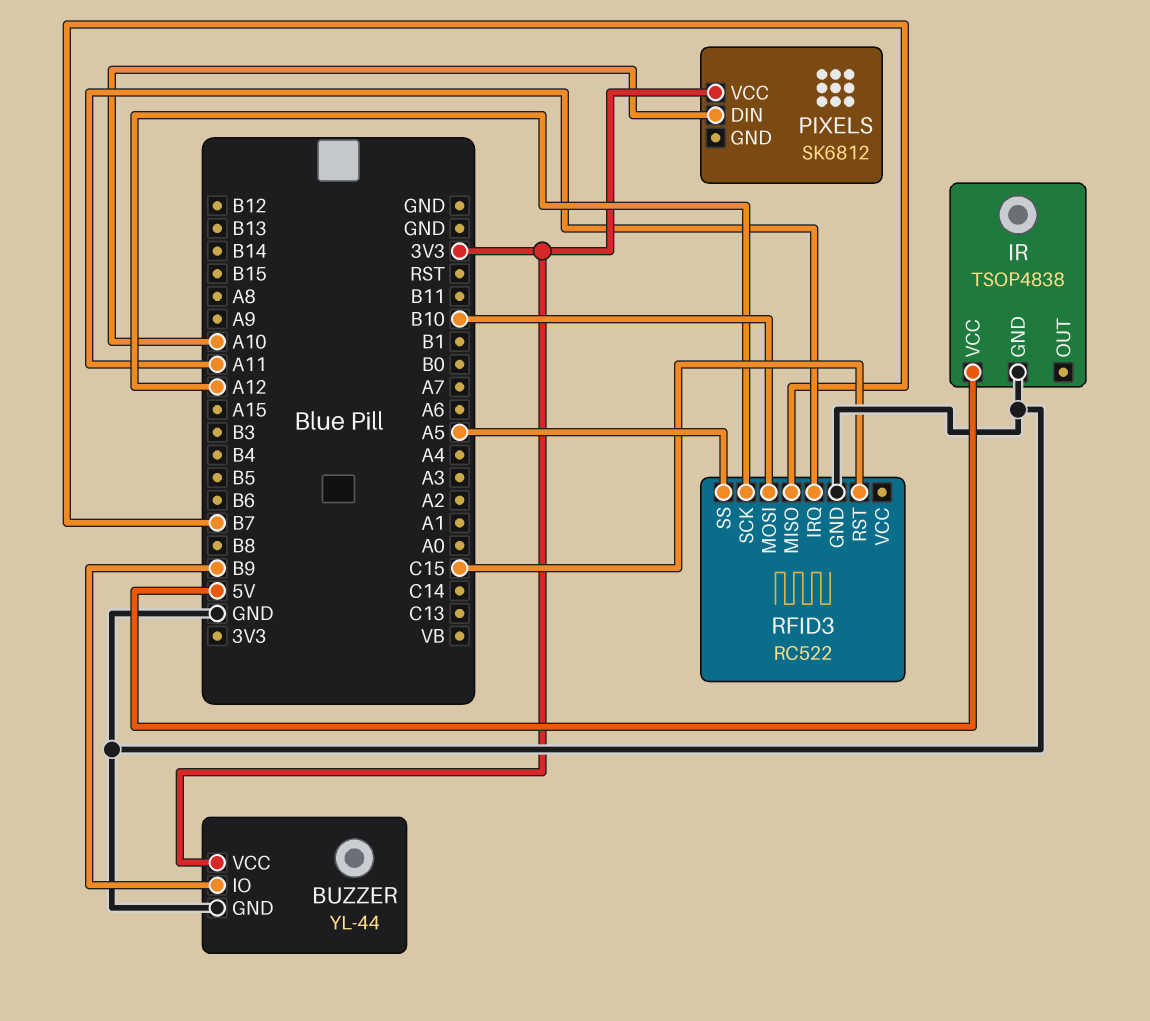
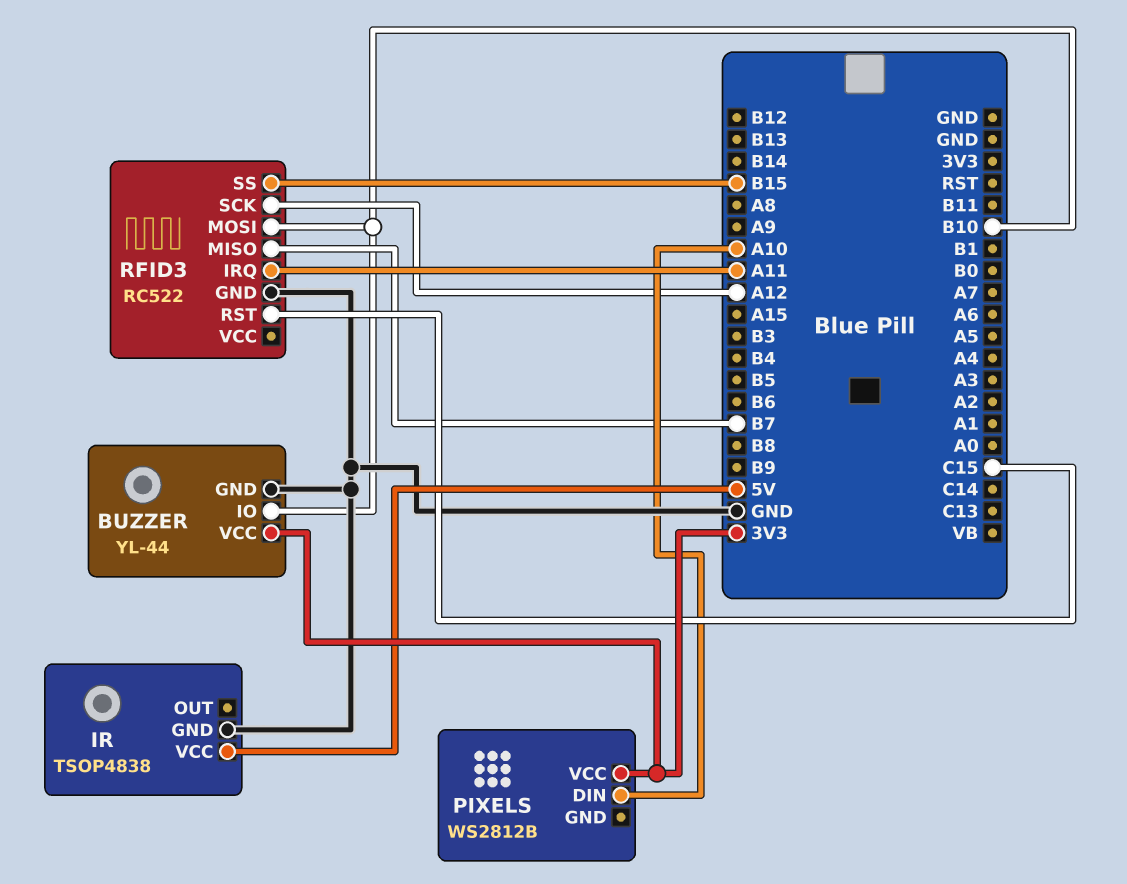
BUZZER pin IO: B9 -> B10
PIXELS: SK6812 -> WS2812B
RFID3 pin SS: A5 -> B15

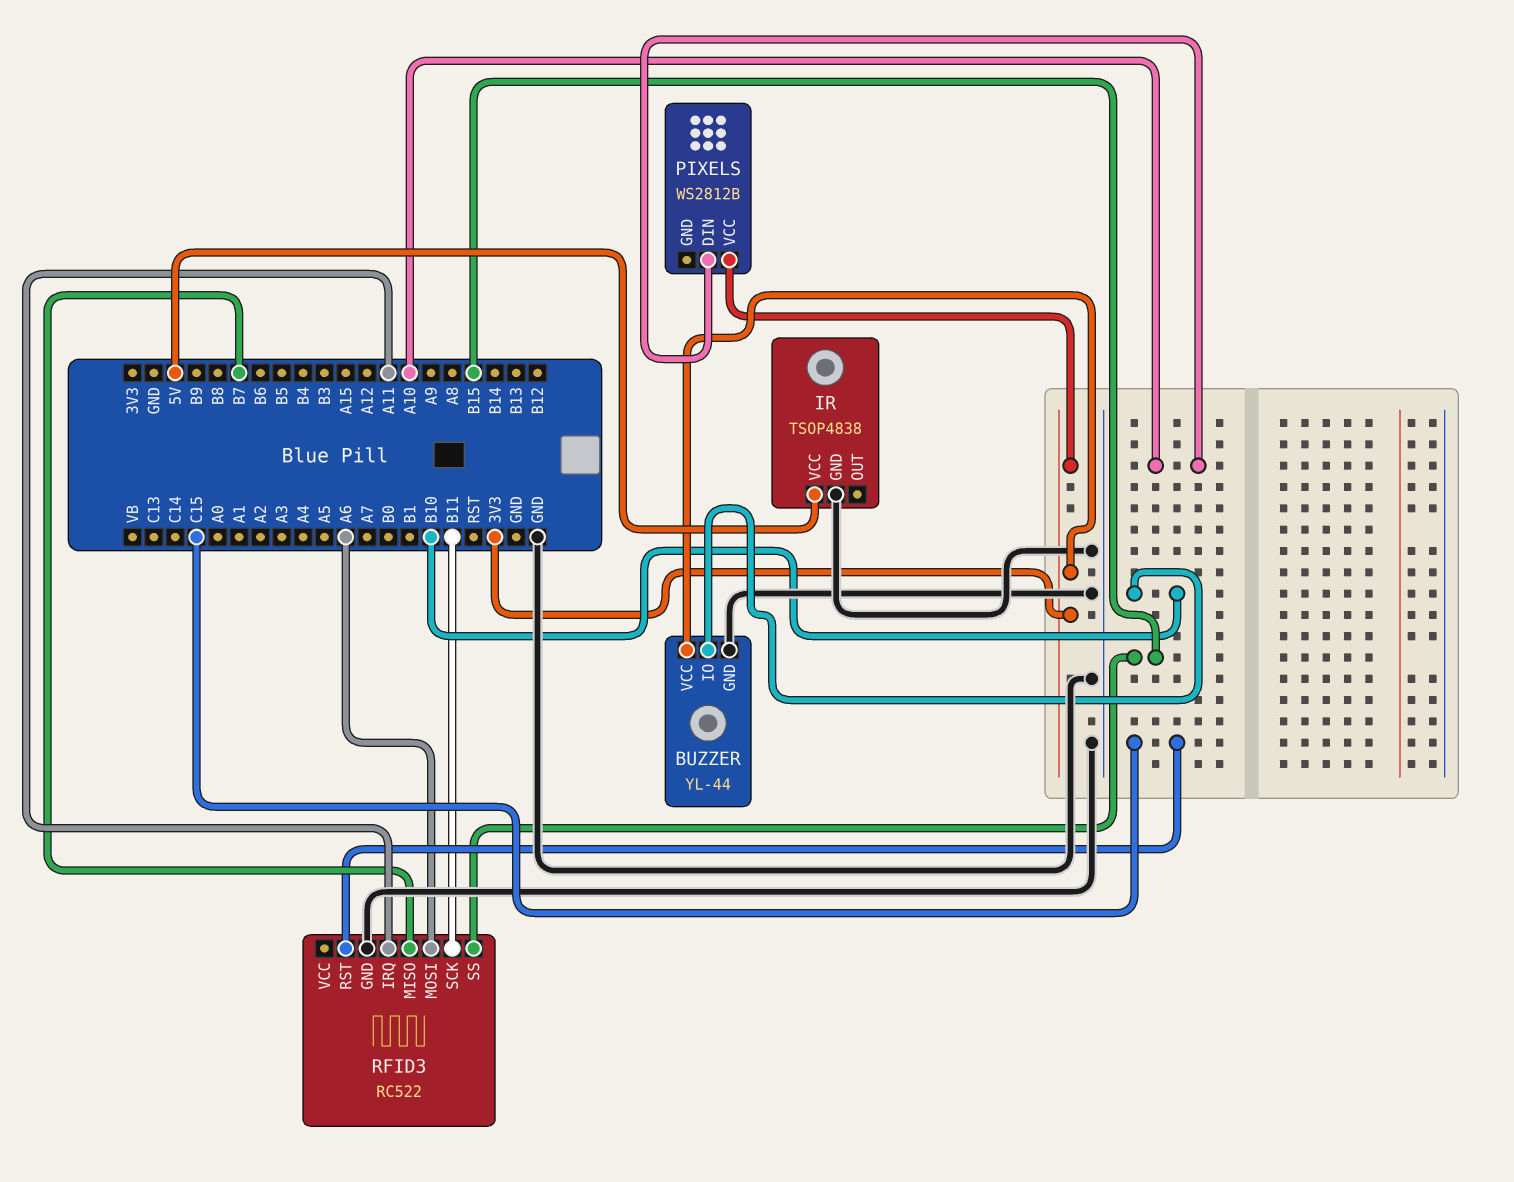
RFID3 pin MOSI: B10 -> A6
RFID3 pin SCK: A12 -> B11

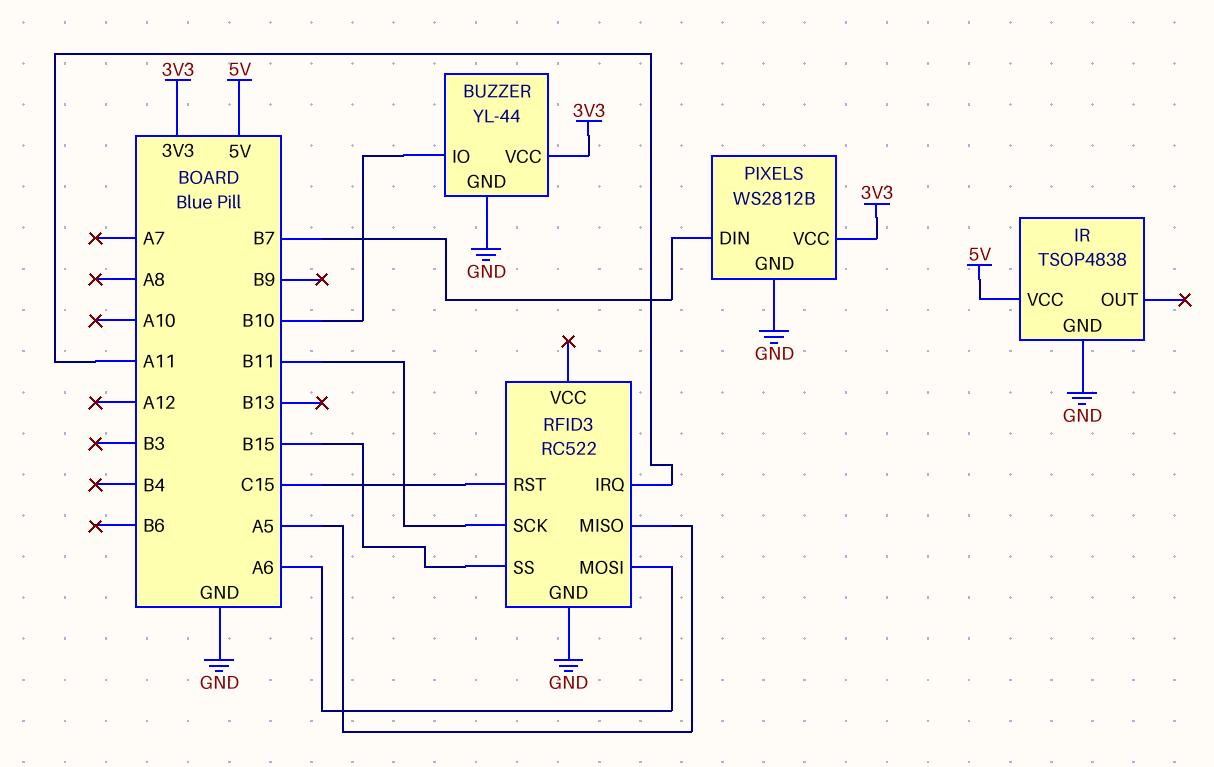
PIXELS pin DIN: A10 -> B7
PIXELS pin GND: none -> GND
RFID3 pin MISO: B7 -> A5

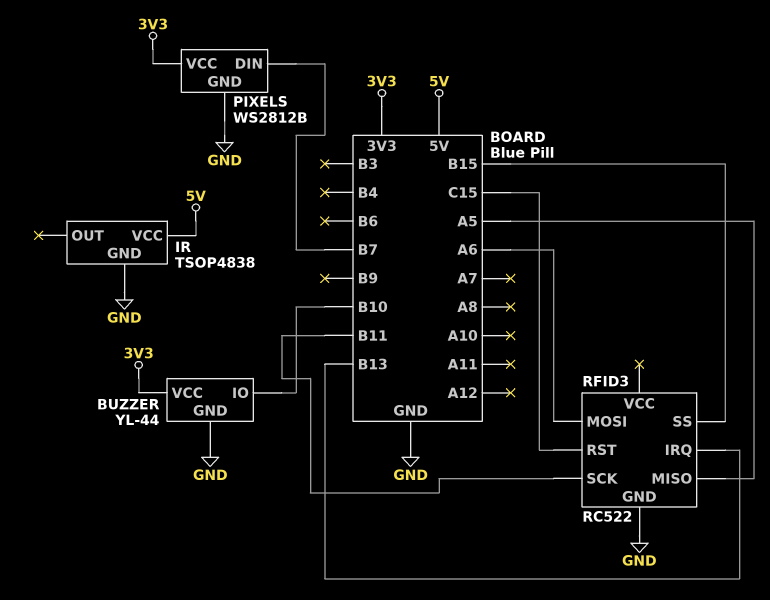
RFID3 pin IRQ: A11 -> B13

